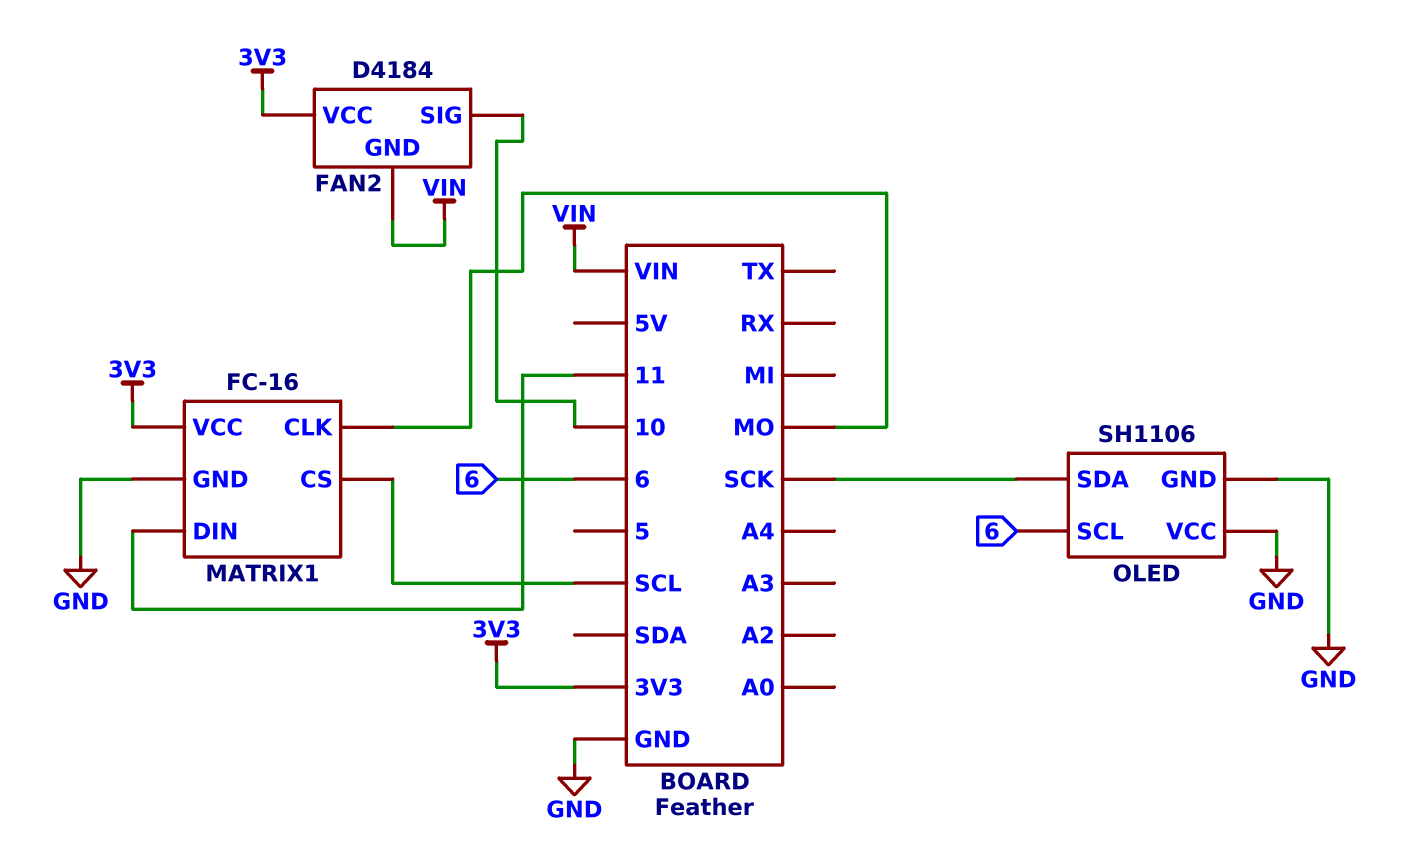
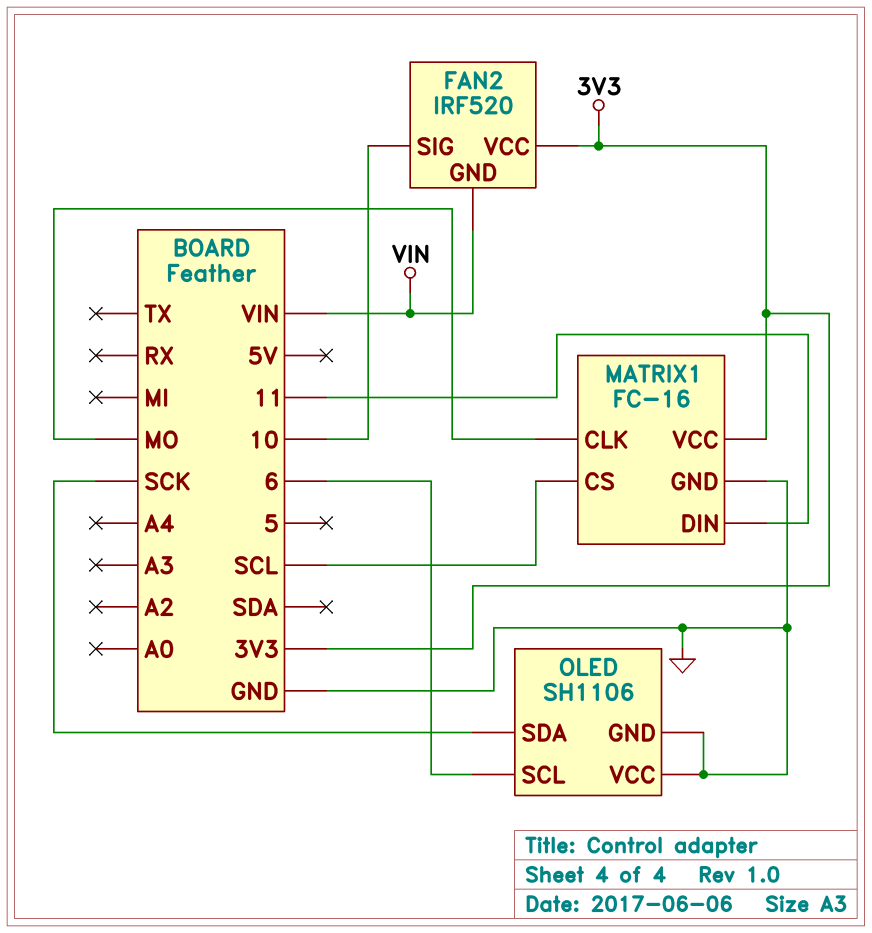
FAN2: D4184 -> IRF520

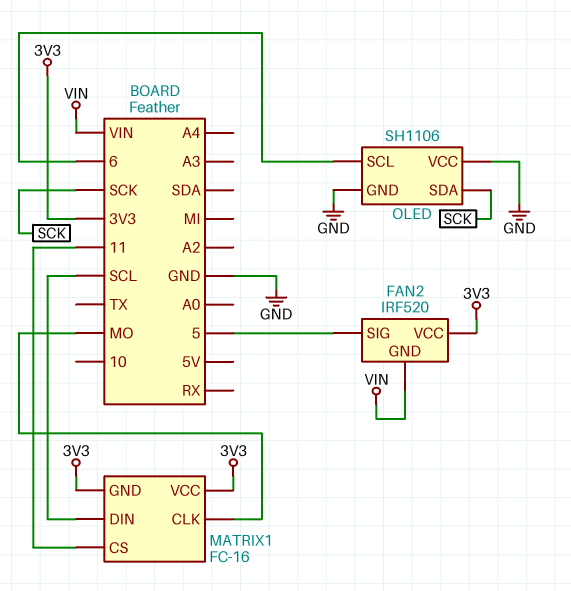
FAN2 pin SIG: 10 -> 5
MATRIX1 pin CS: SCL -> 11
MATRIX1 pin DIN: 11 -> SCL
MATRIX1 pin GND: GND -> 3V3

